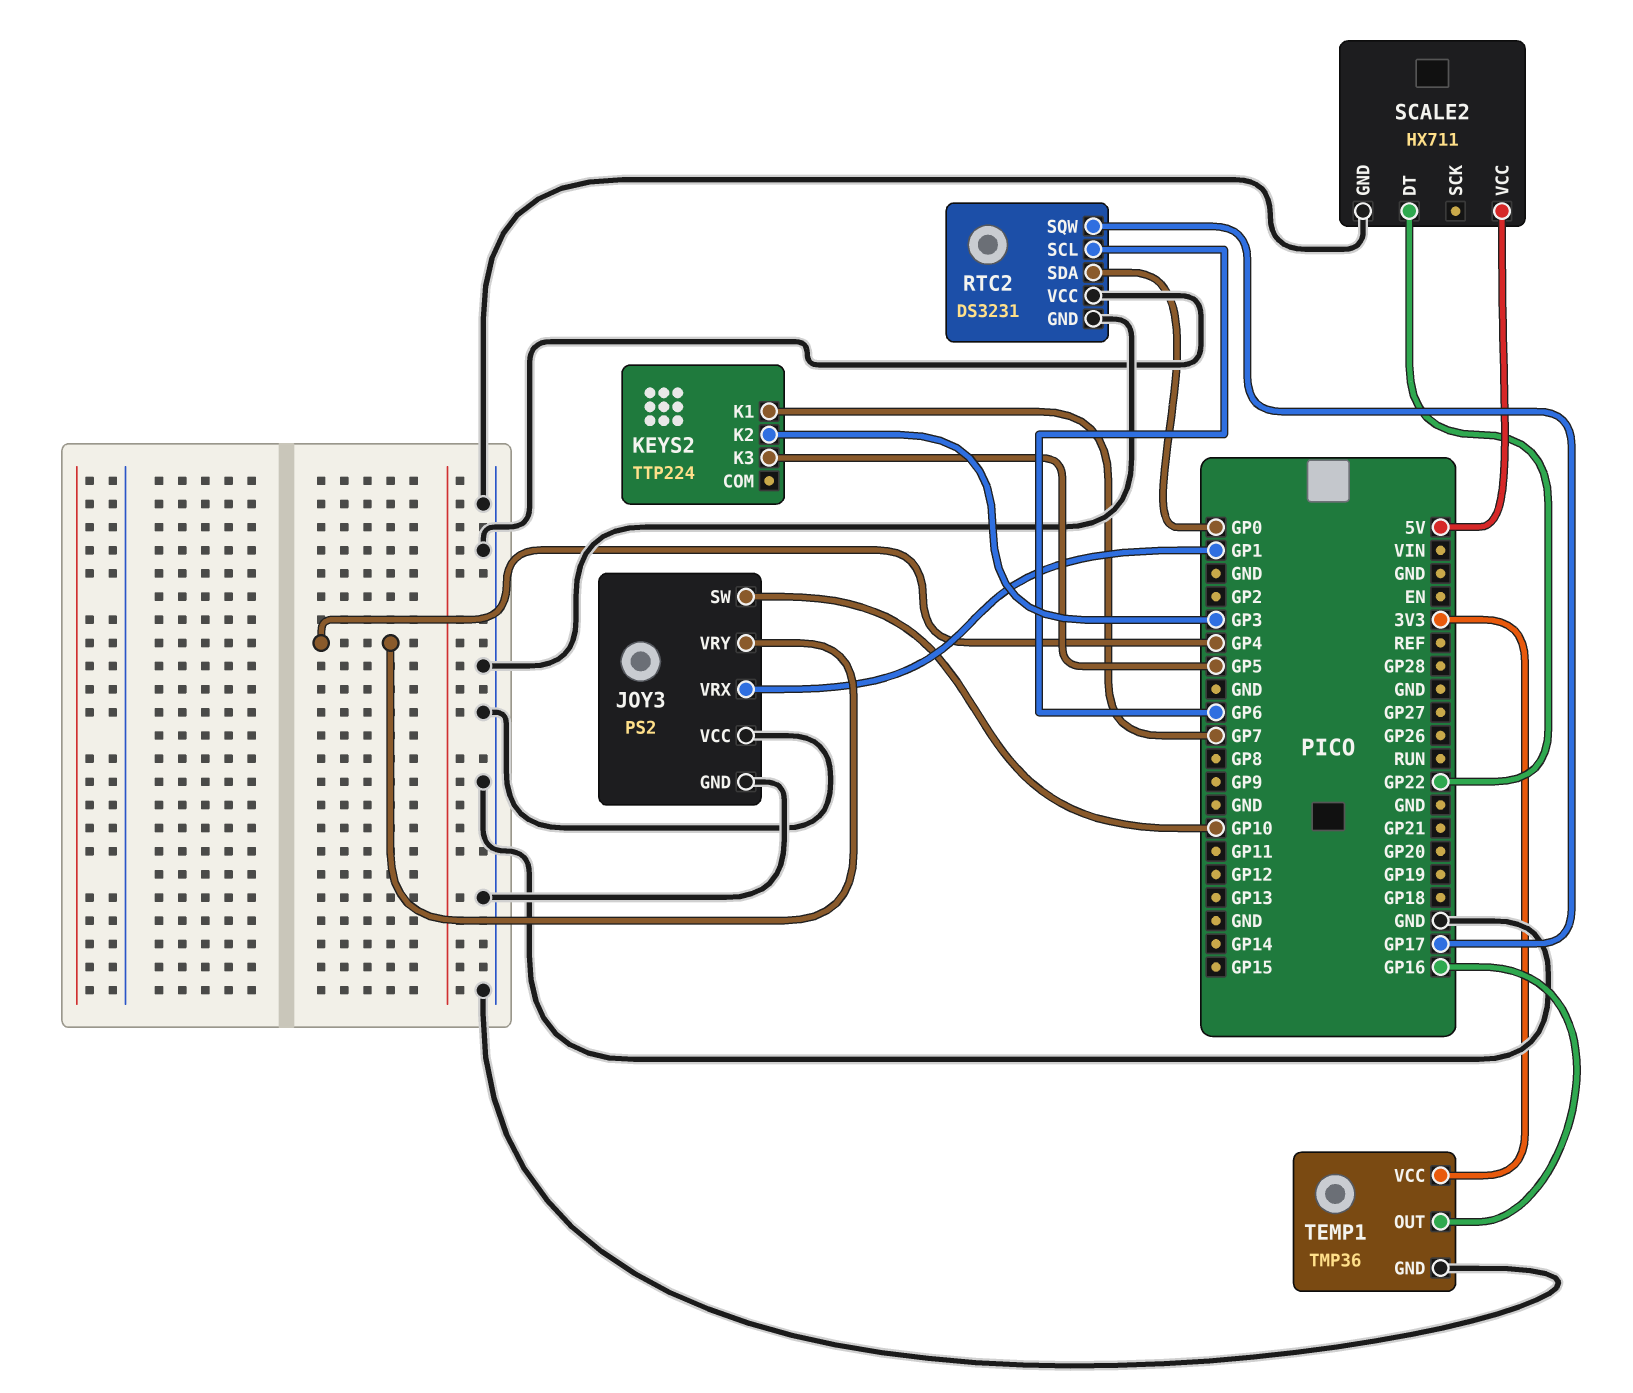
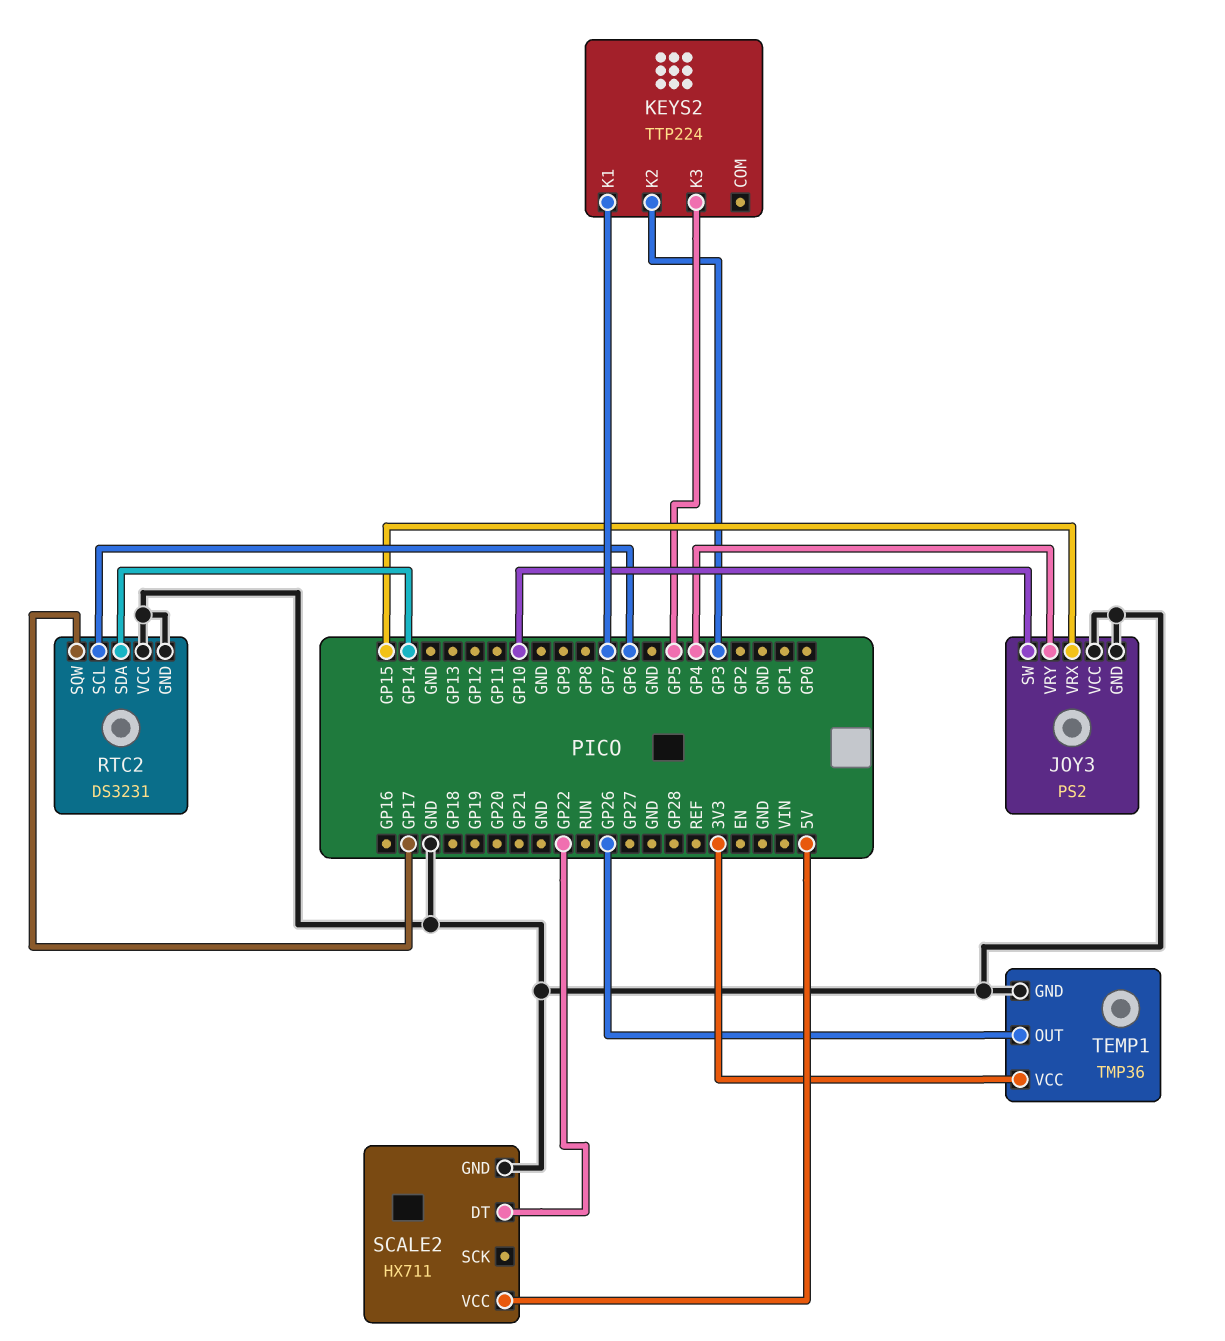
JOY3 pin VRX: GP1 -> GP15
RTC2 pin SDA: GP0 -> GP14
TEMP1 pin OUT: GP16 -> GP26

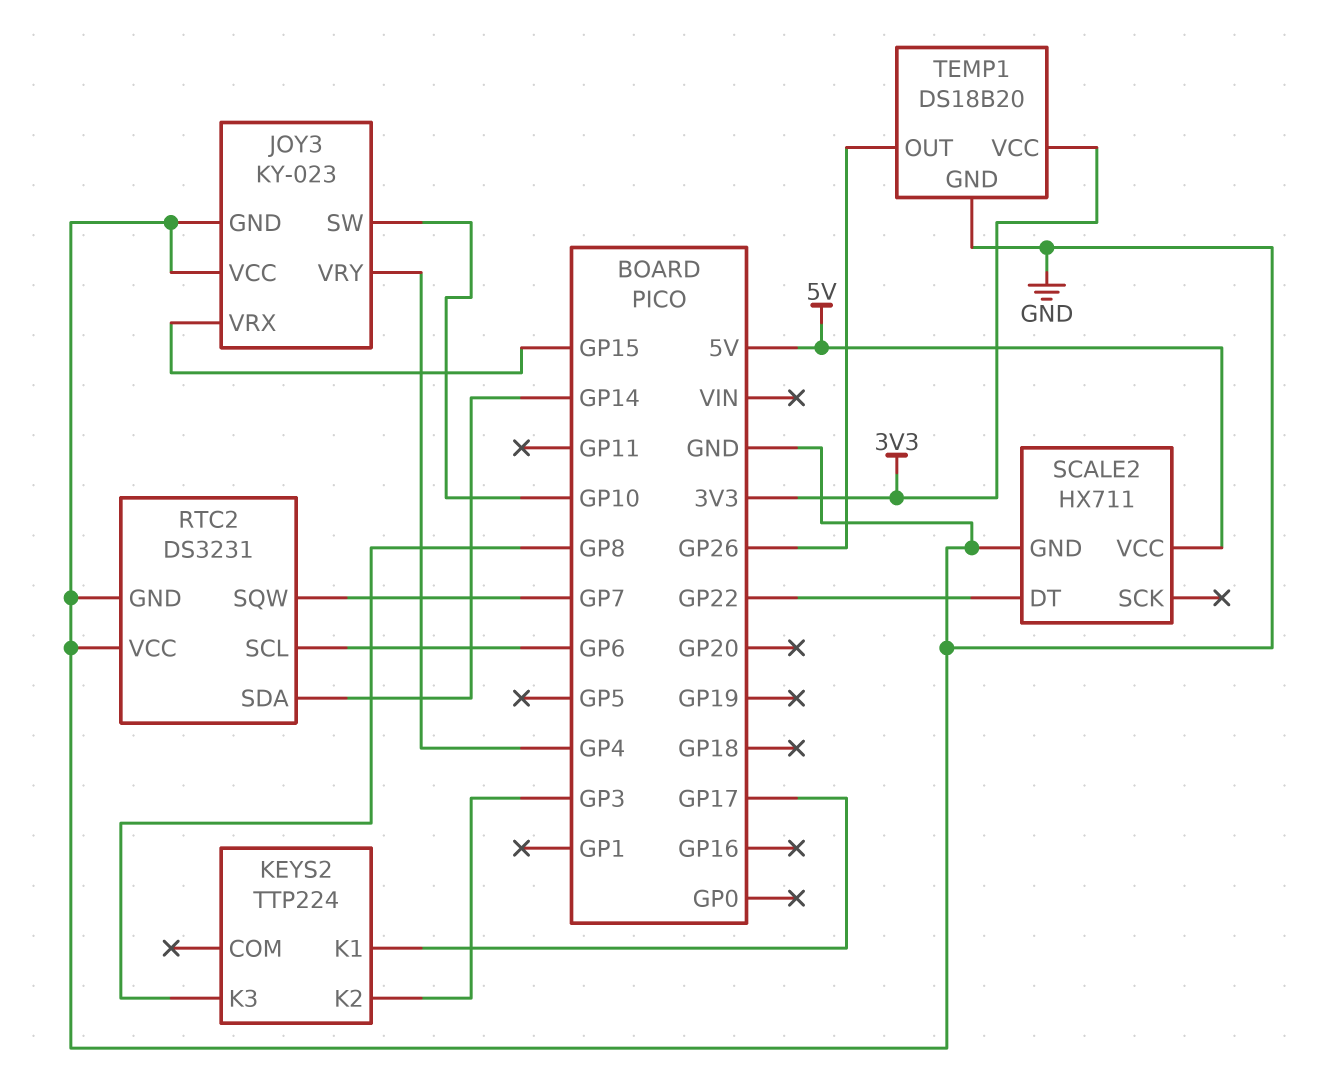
JOY3: PS2 -> KY-023
KEYS2 pin K1: GP7 -> GP17
KEYS2 pin K3: GP5 -> GP8
RTC2 pin SQW: GP17 -> GP7
TEMP1: TMP36 -> DS18B20

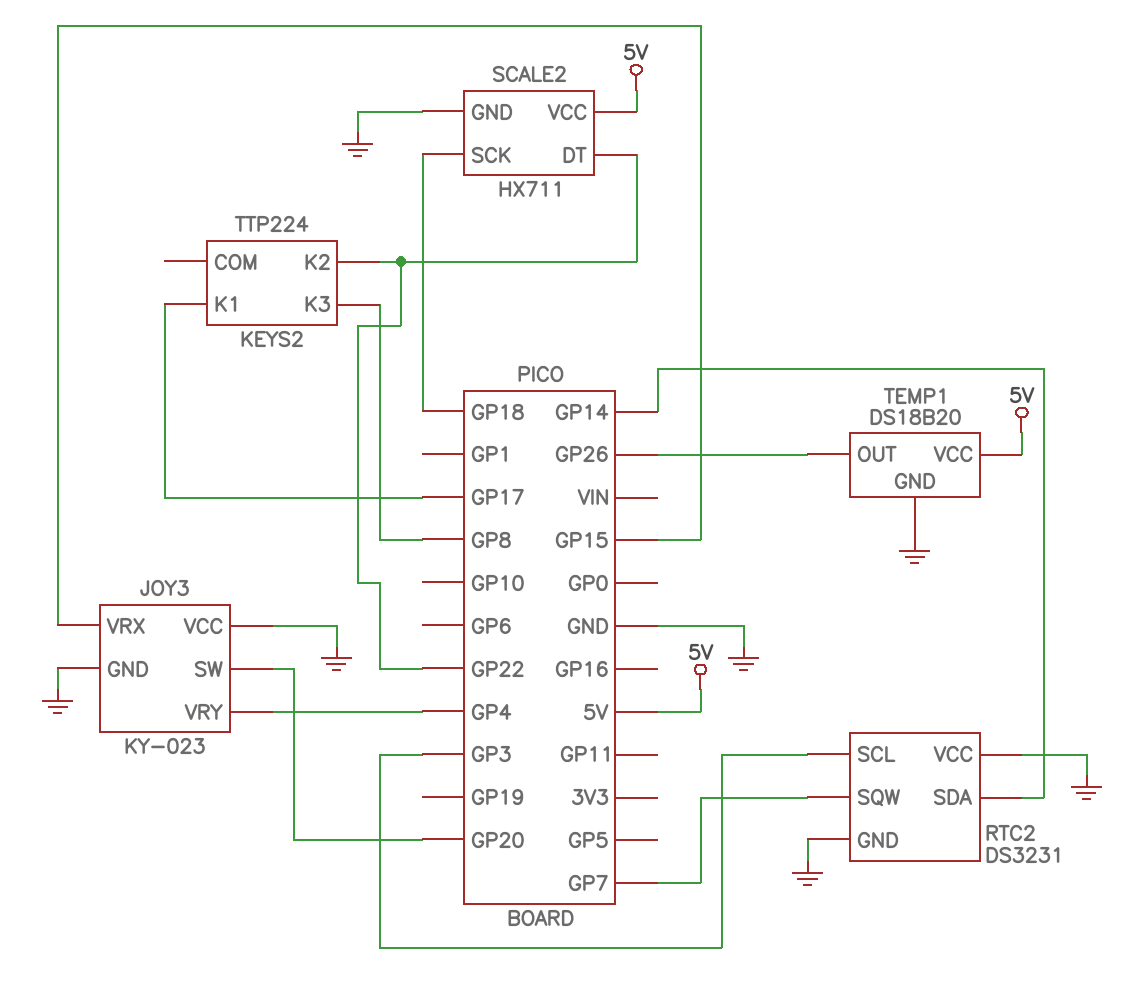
JOY3 pin SW: GP10 -> GP20
KEYS2 pin K2: GP3 -> GP22
RTC2 pin SCL: GP6 -> GP3
SCALE2 pin SCK: none -> GP18
TEMP1 pin VCC: 3V3 -> 5V

